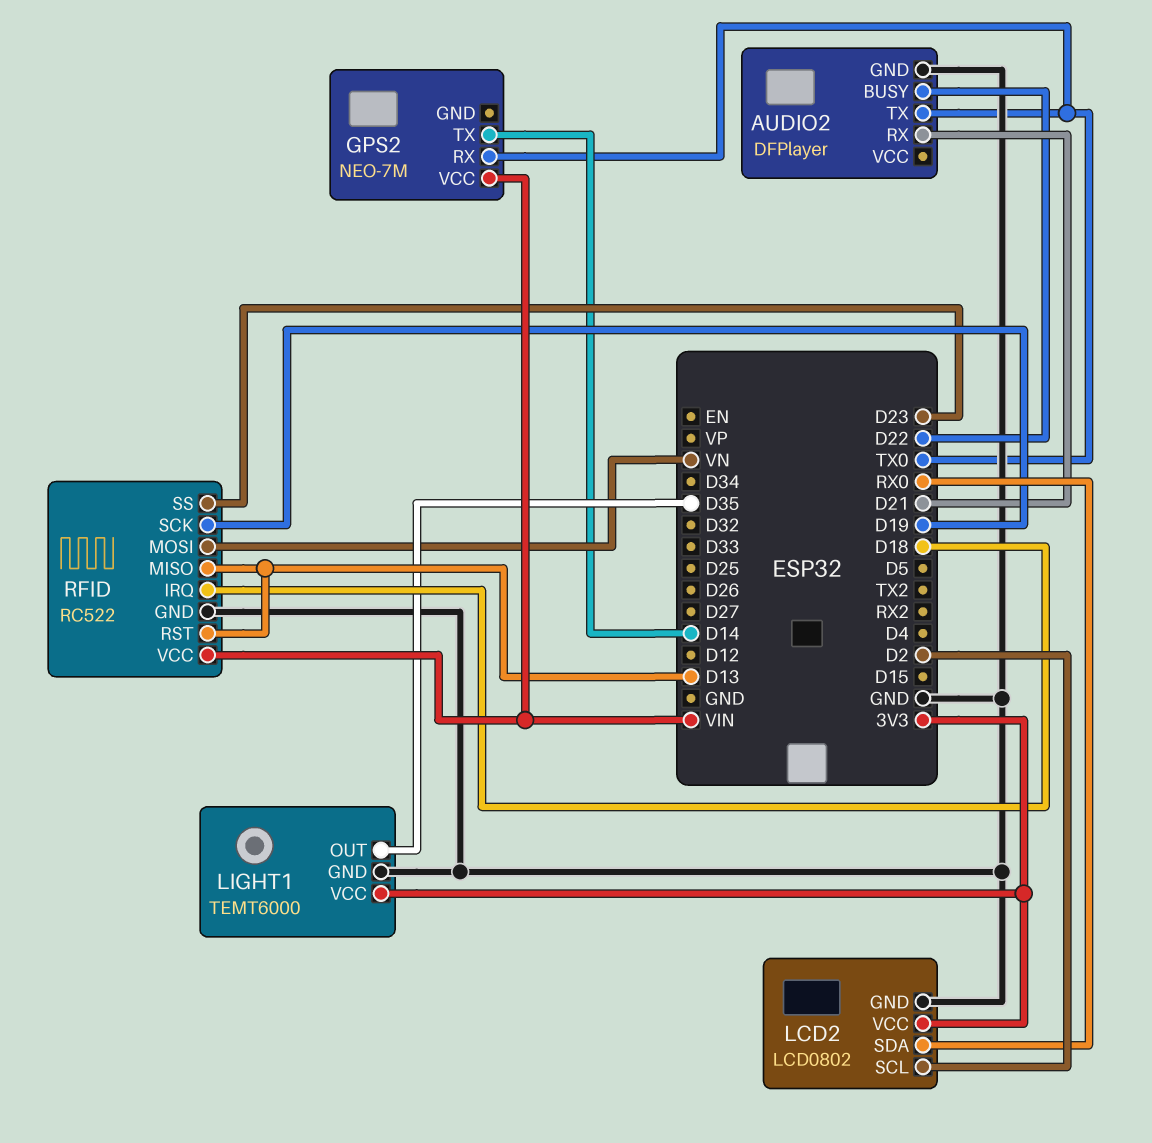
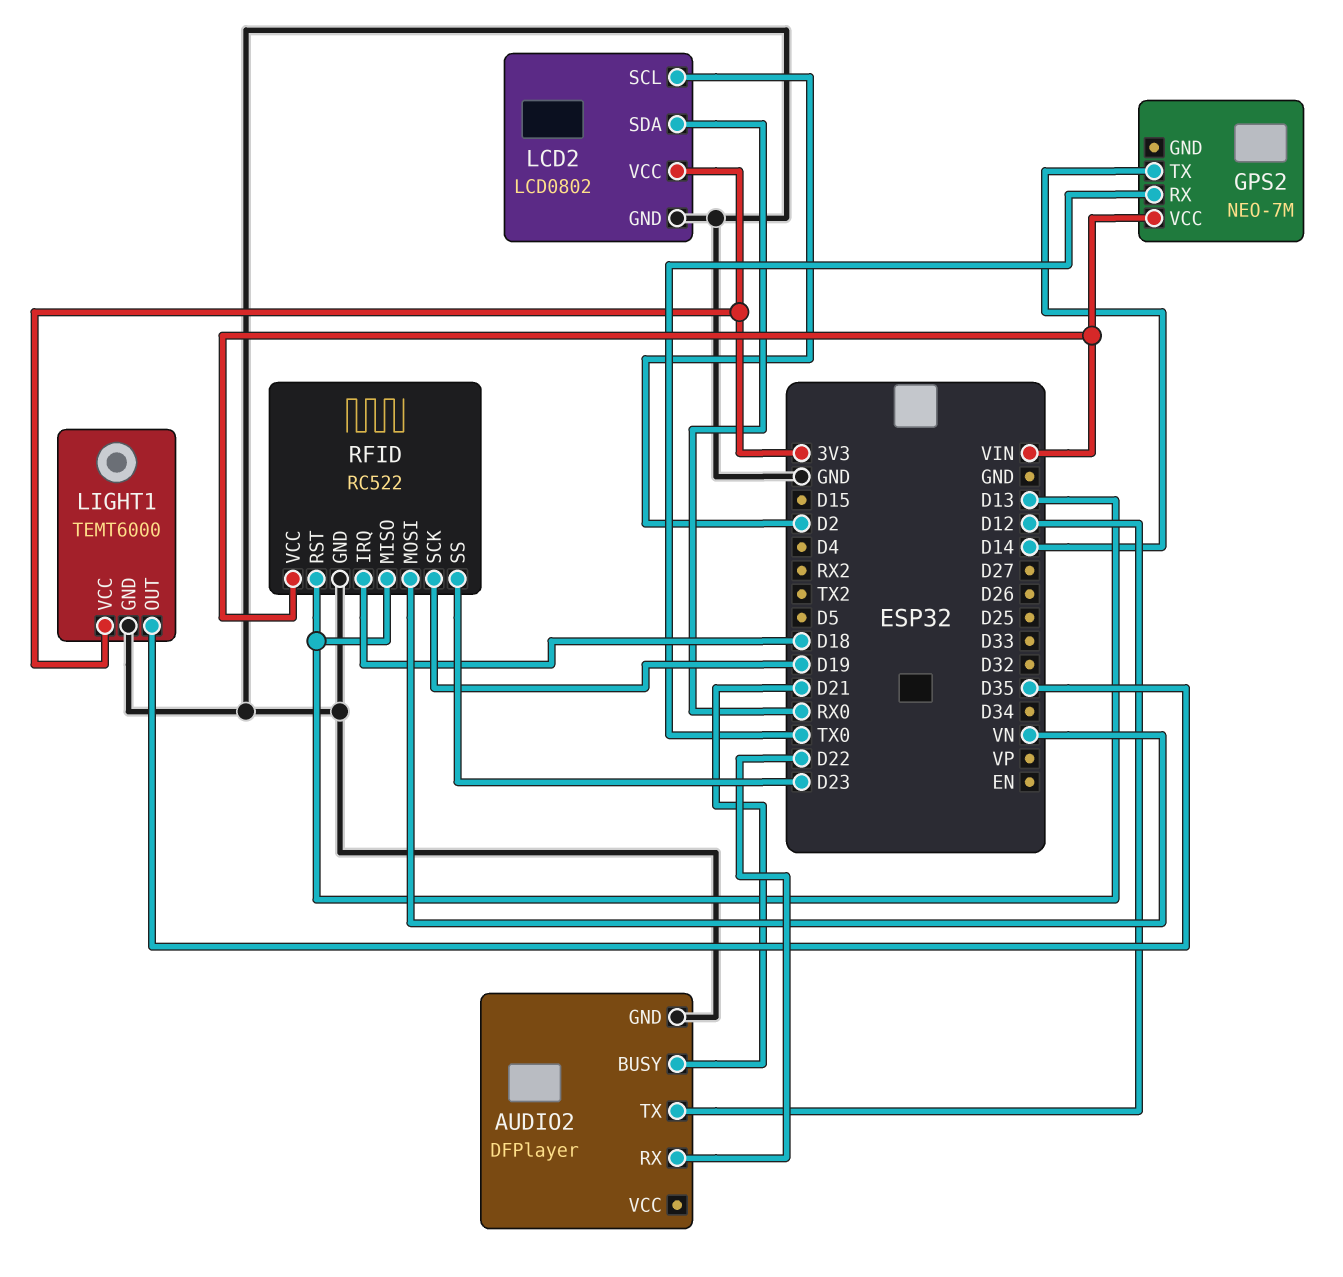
AUDIO2 pin BUSY: D22 -> D21
AUDIO2 pin RX: D21 -> D22
AUDIO2 pin TX: TX0 -> D12

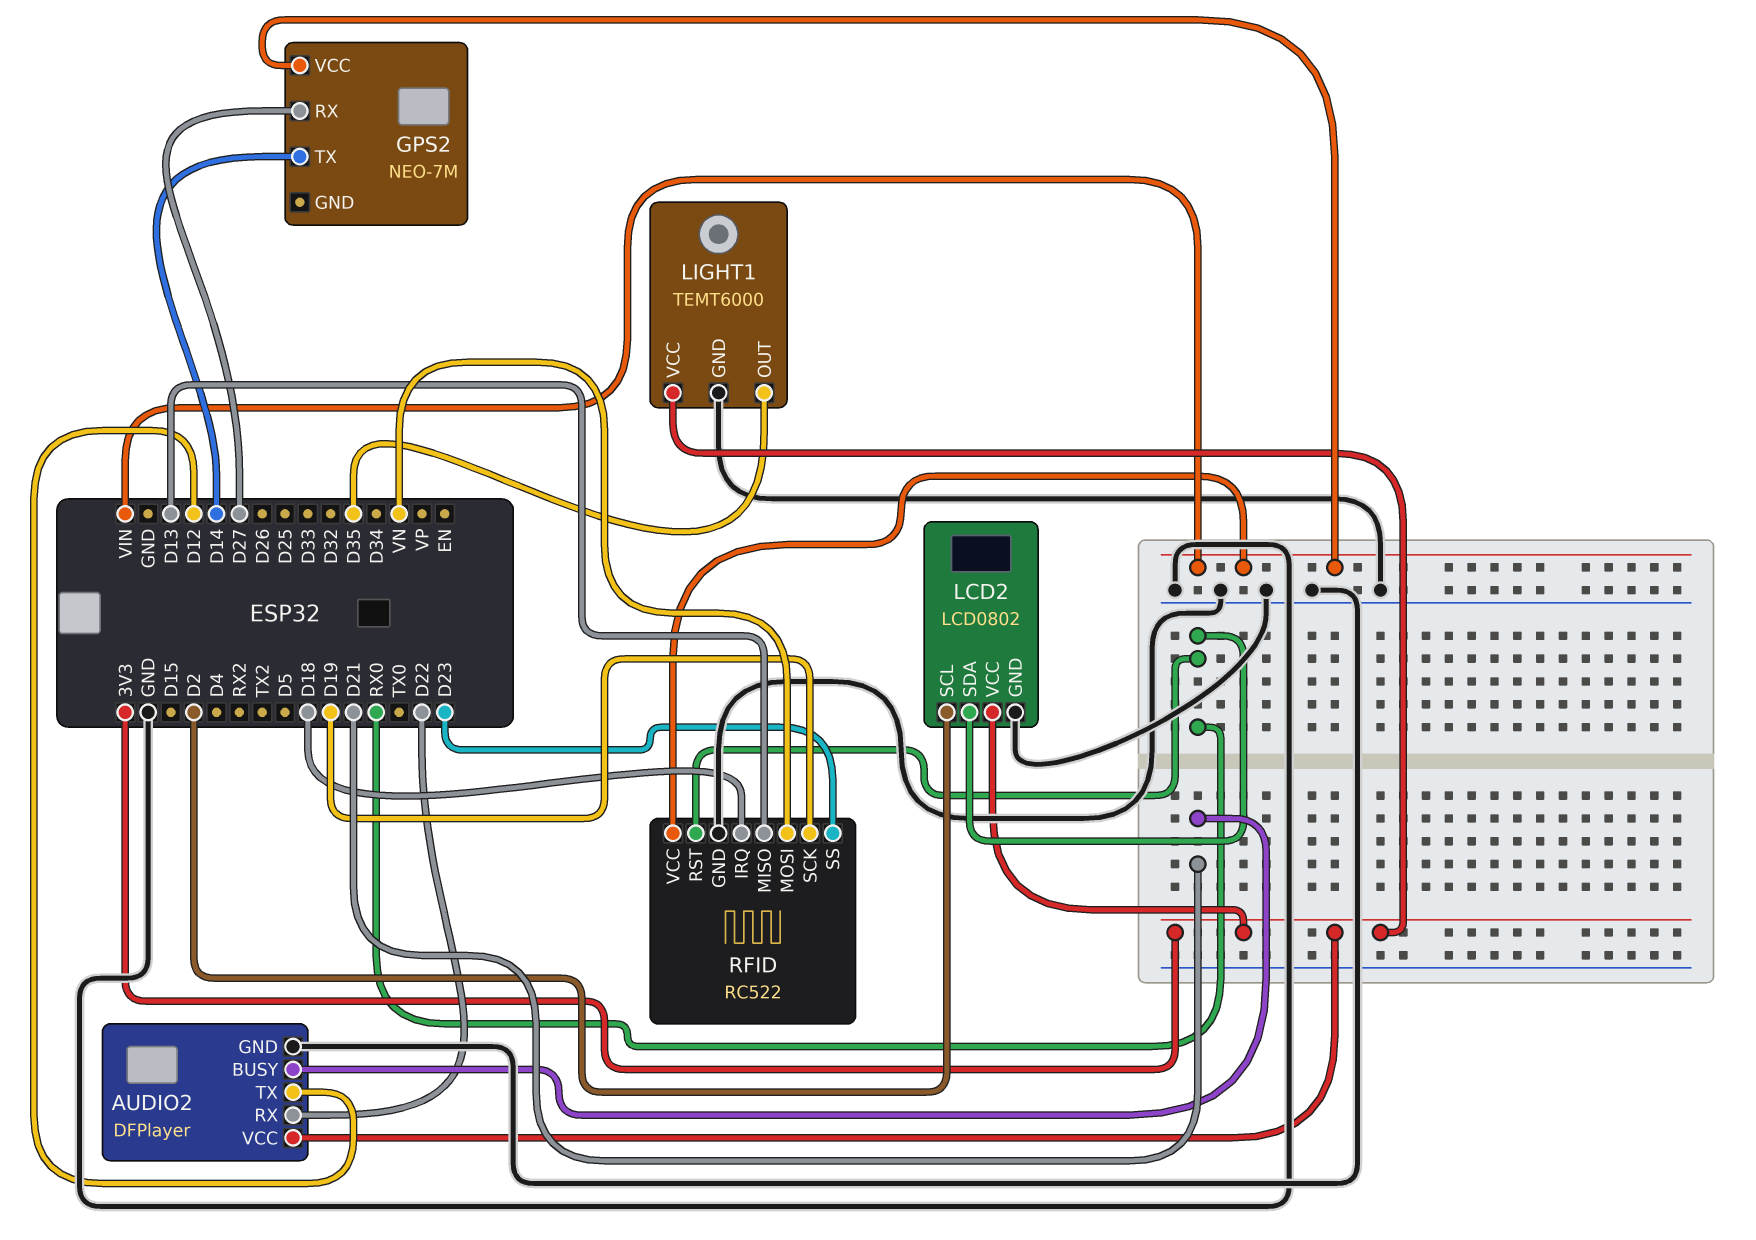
AUDIO2 pin VCC: none -> 3V3
GPS2 pin RX: TX0 -> D27
RFID pin RST: D13 -> RX0

